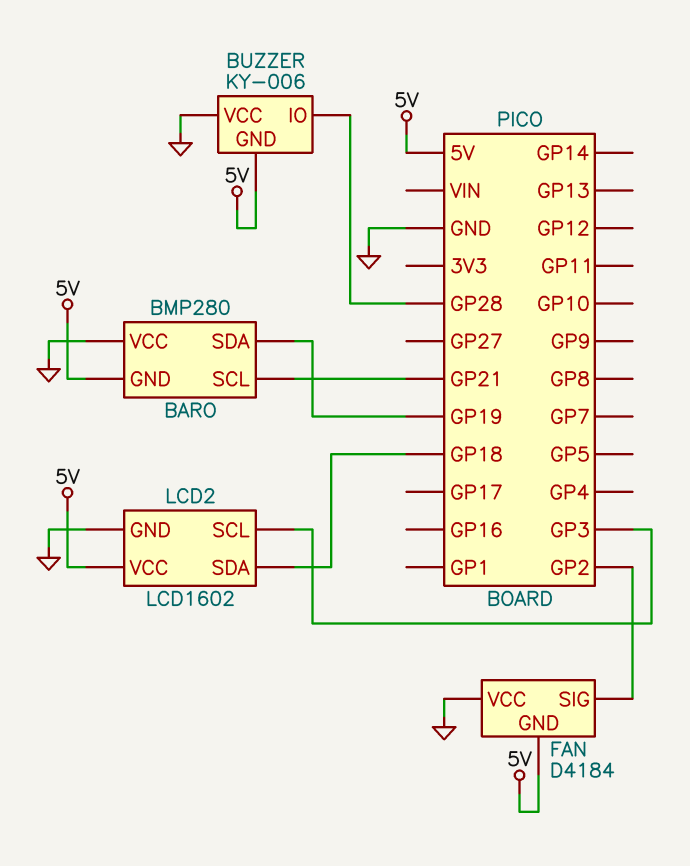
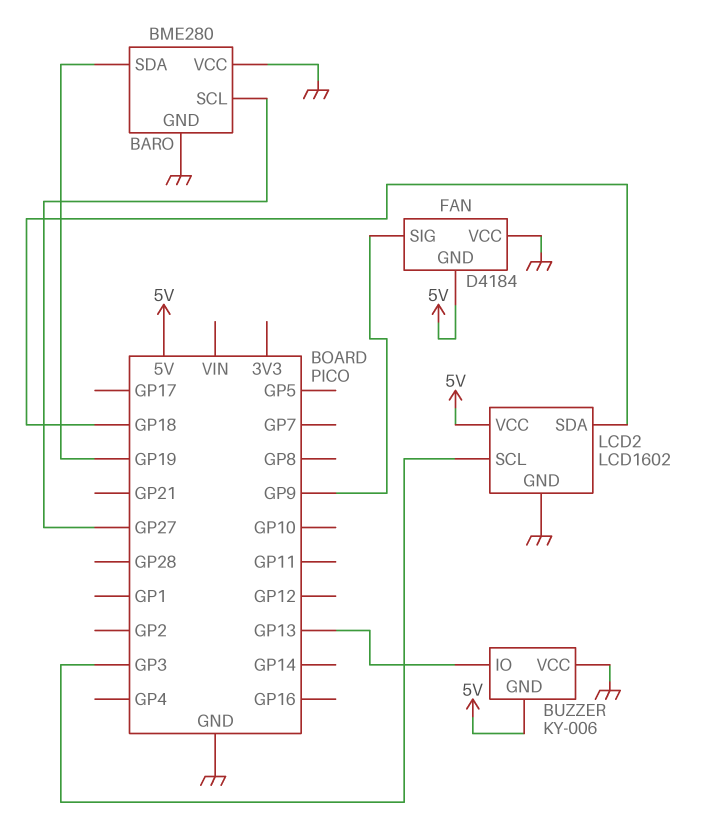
BARO: BMP280 -> BME280
BARO pin GND: 5V -> GND
BARO pin SCL: GP21 -> GP27
BUZZER pin IO: GP28 -> GP13
FAN pin SIG: GP2 -> GP9

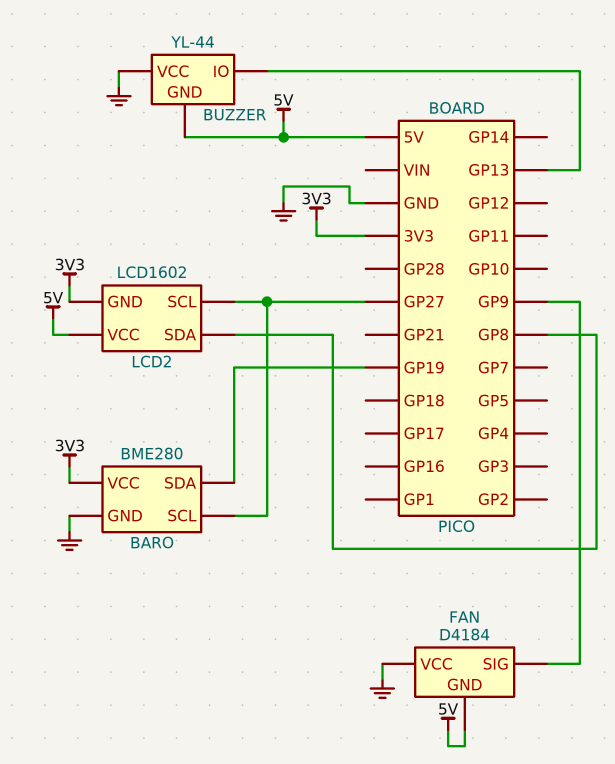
BARO pin VCC: GND -> 3V3
BUZZER: KY-006 -> YL-44
LCD2 pin GND: GND -> 3V3
LCD2 pin SCL: GP3 -> GP27
LCD2 pin SDA: GP18 -> GP8

